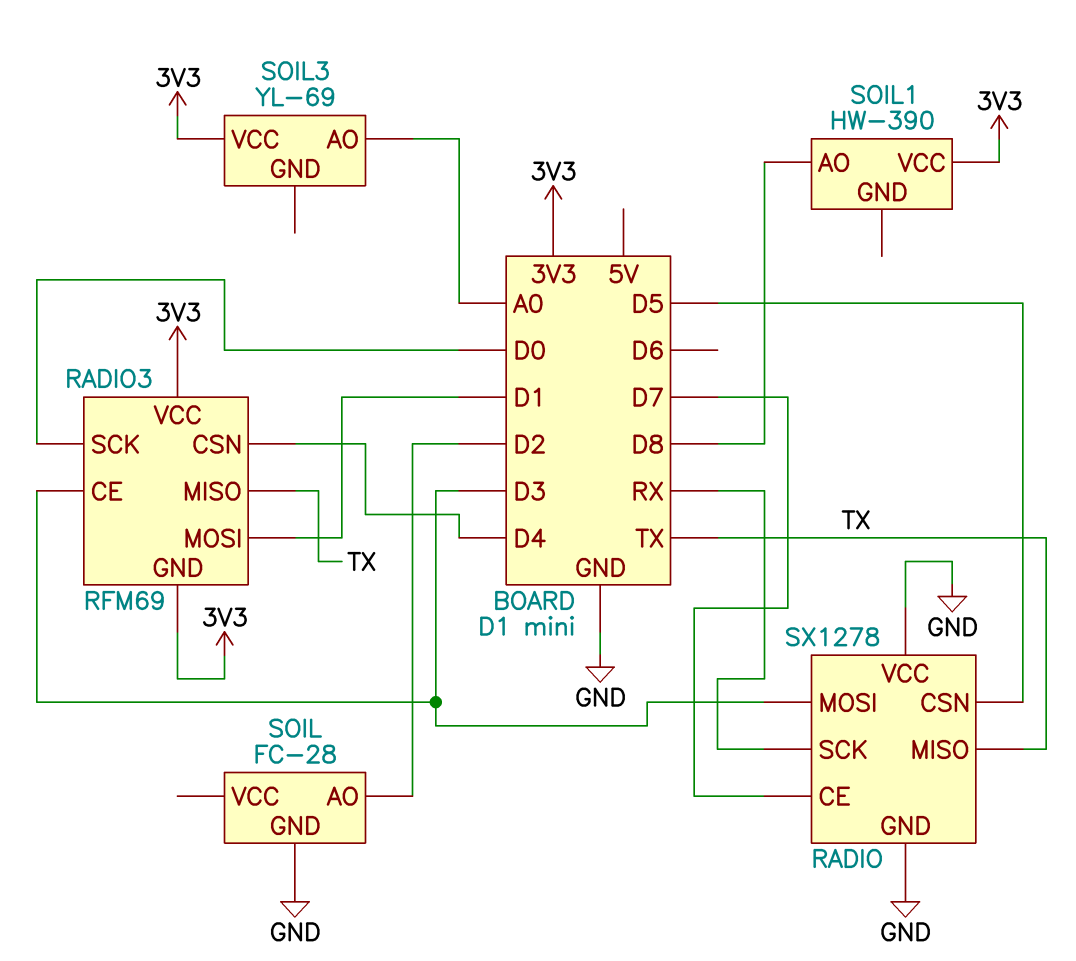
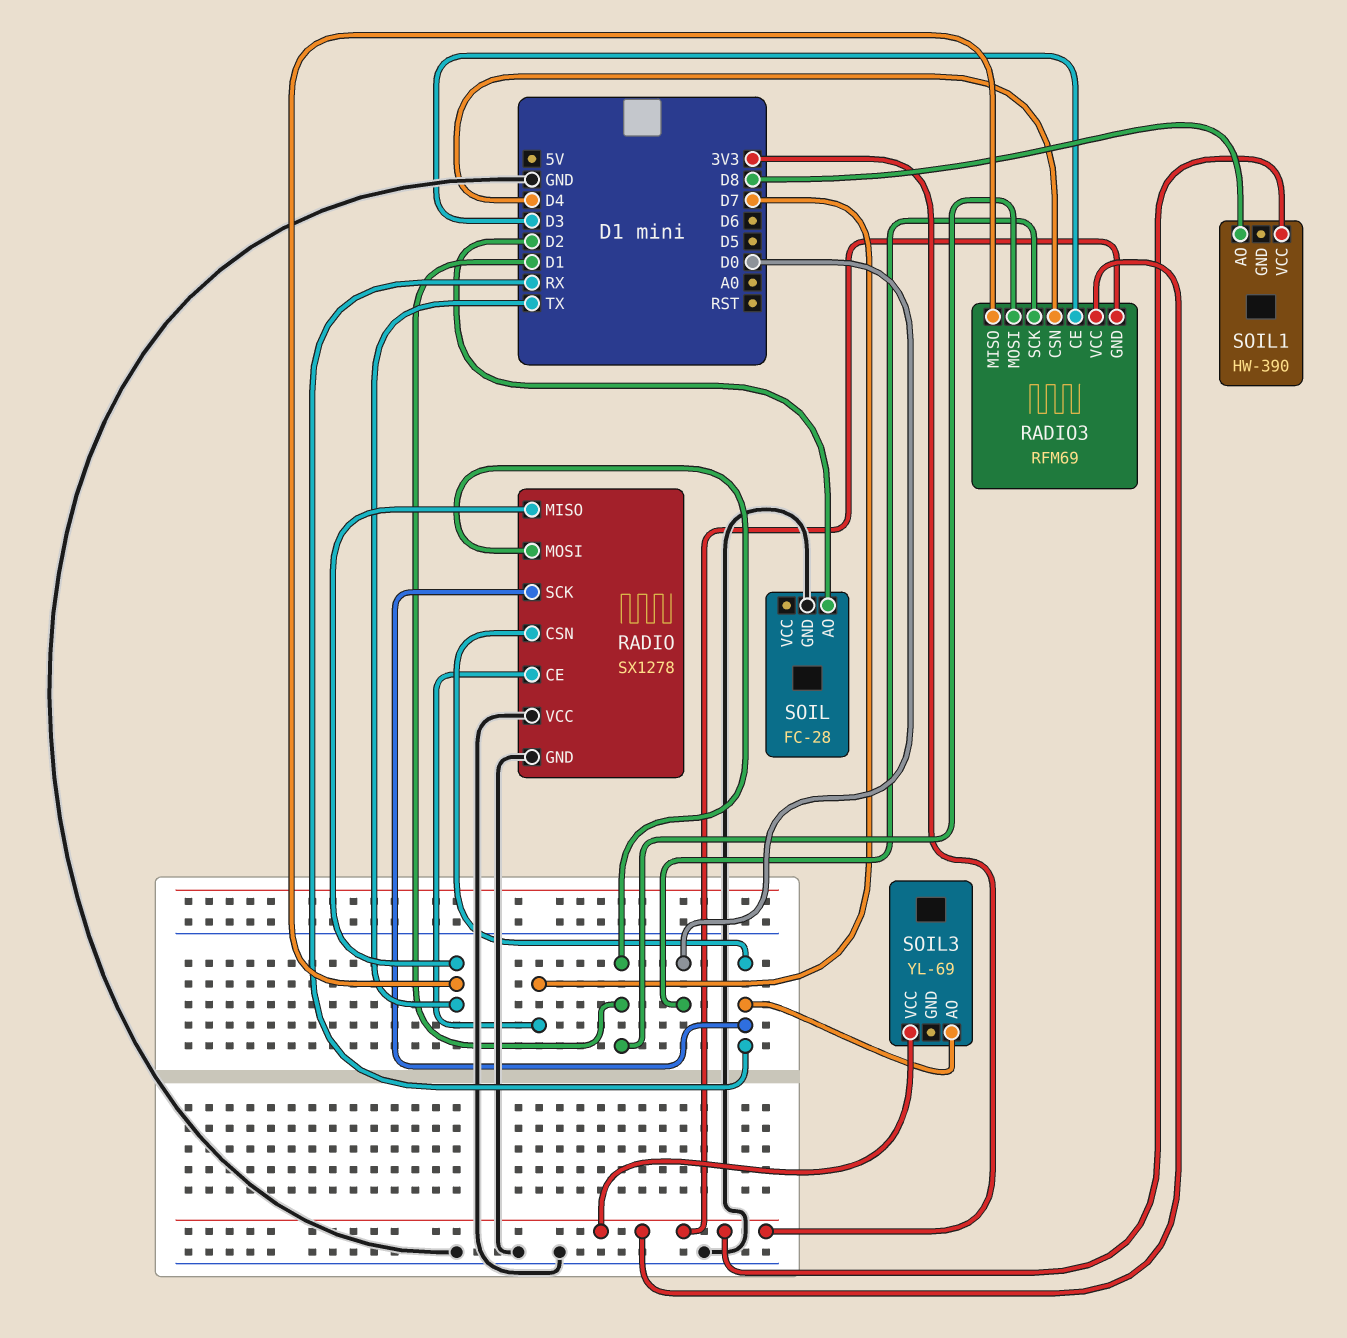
RADIO pin CSN: D5 -> RX
RADIO pin MOSI: D3 -> D1
SOIL3 pin AO: A0 -> RX

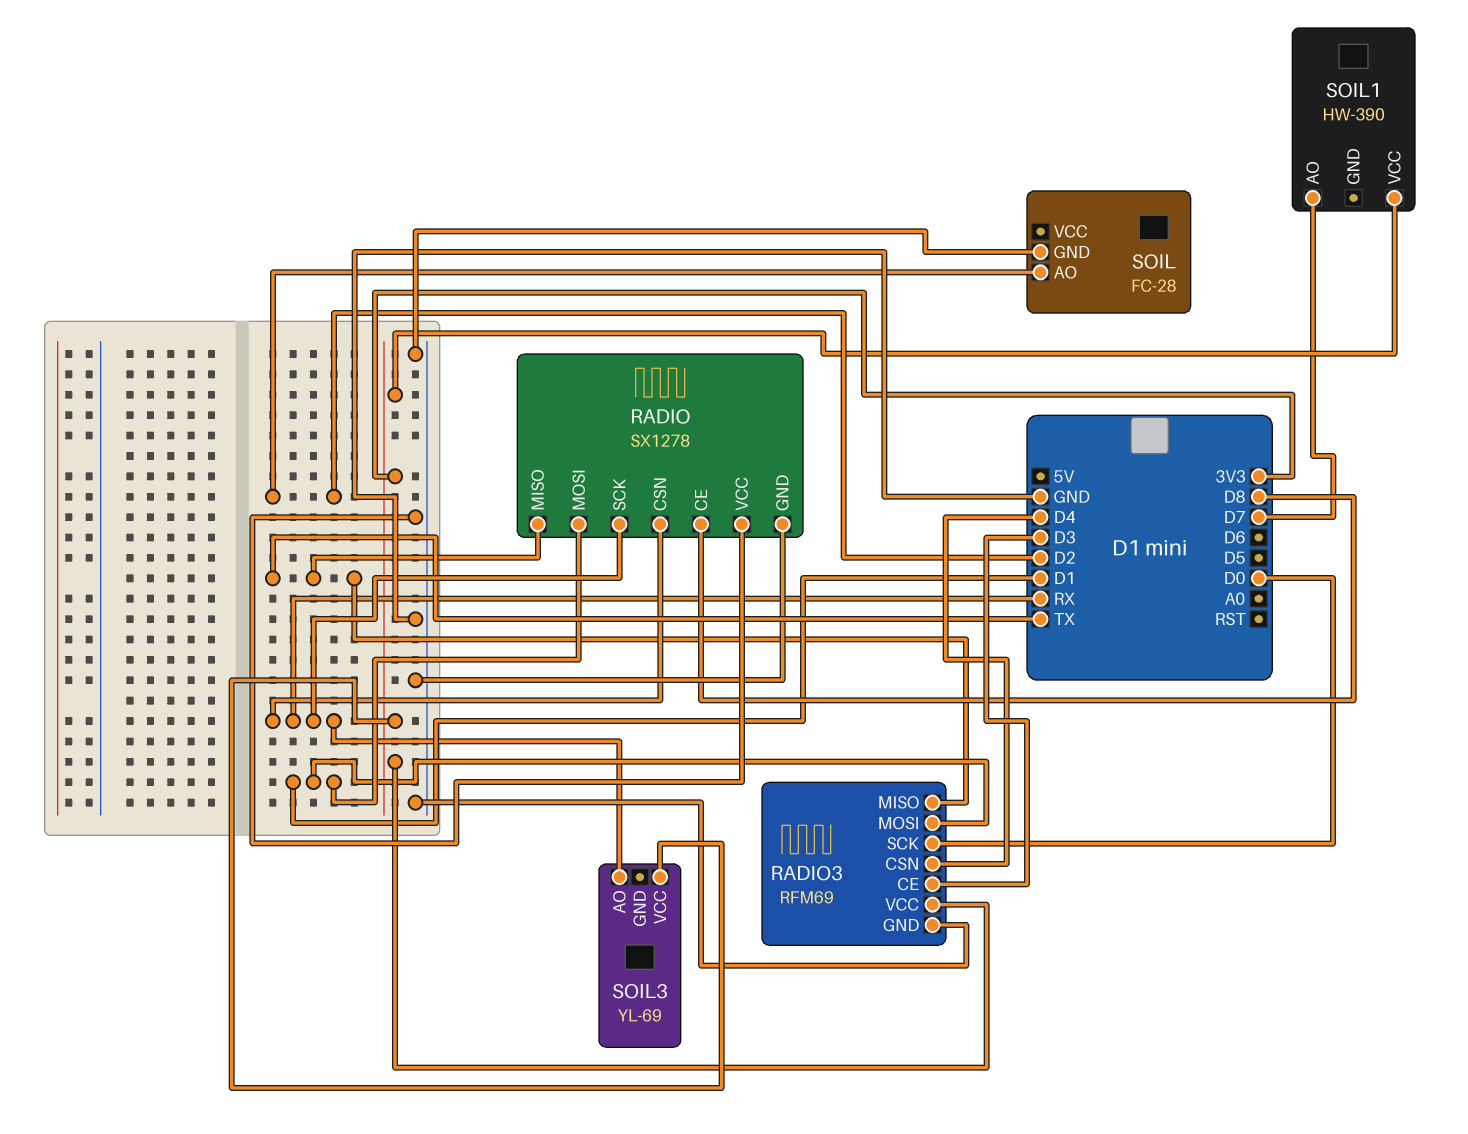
RADIO pin CE: D7 -> D8
RADIO3 pin GND: 3V3 -> GND
SOIL1 pin AO: D8 -> D7

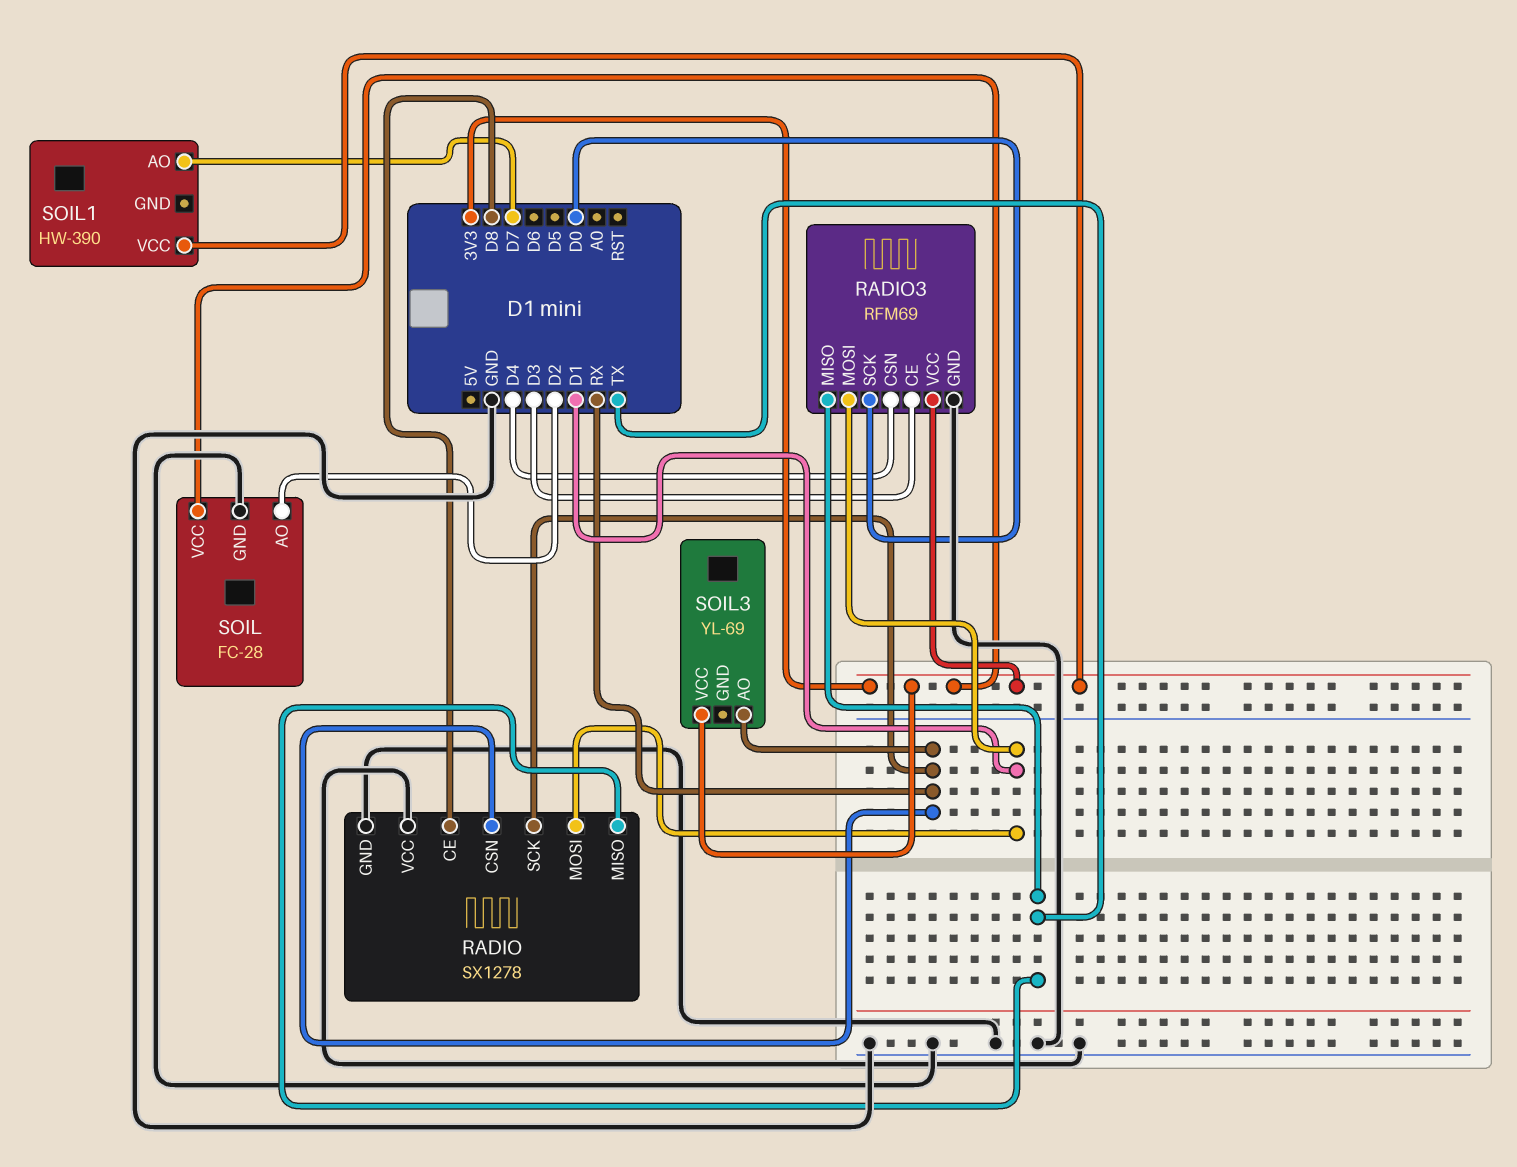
SOIL pin VCC: none -> 3V3

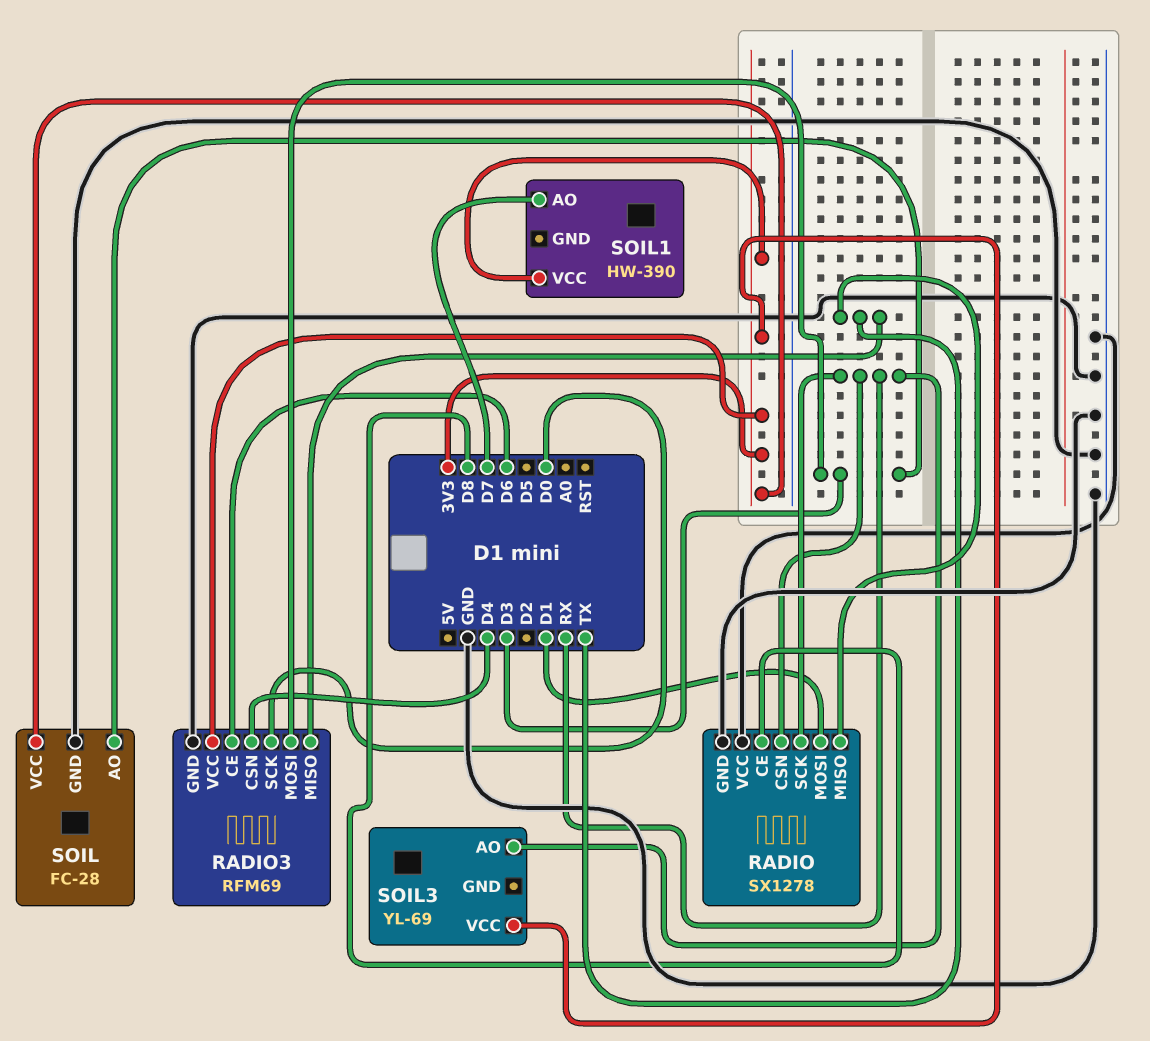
RADIO3 pin CE: D3 -> D6
RADIO3 pin MOSI: D1 -> D3
SOIL pin AO: D2 -> D3

